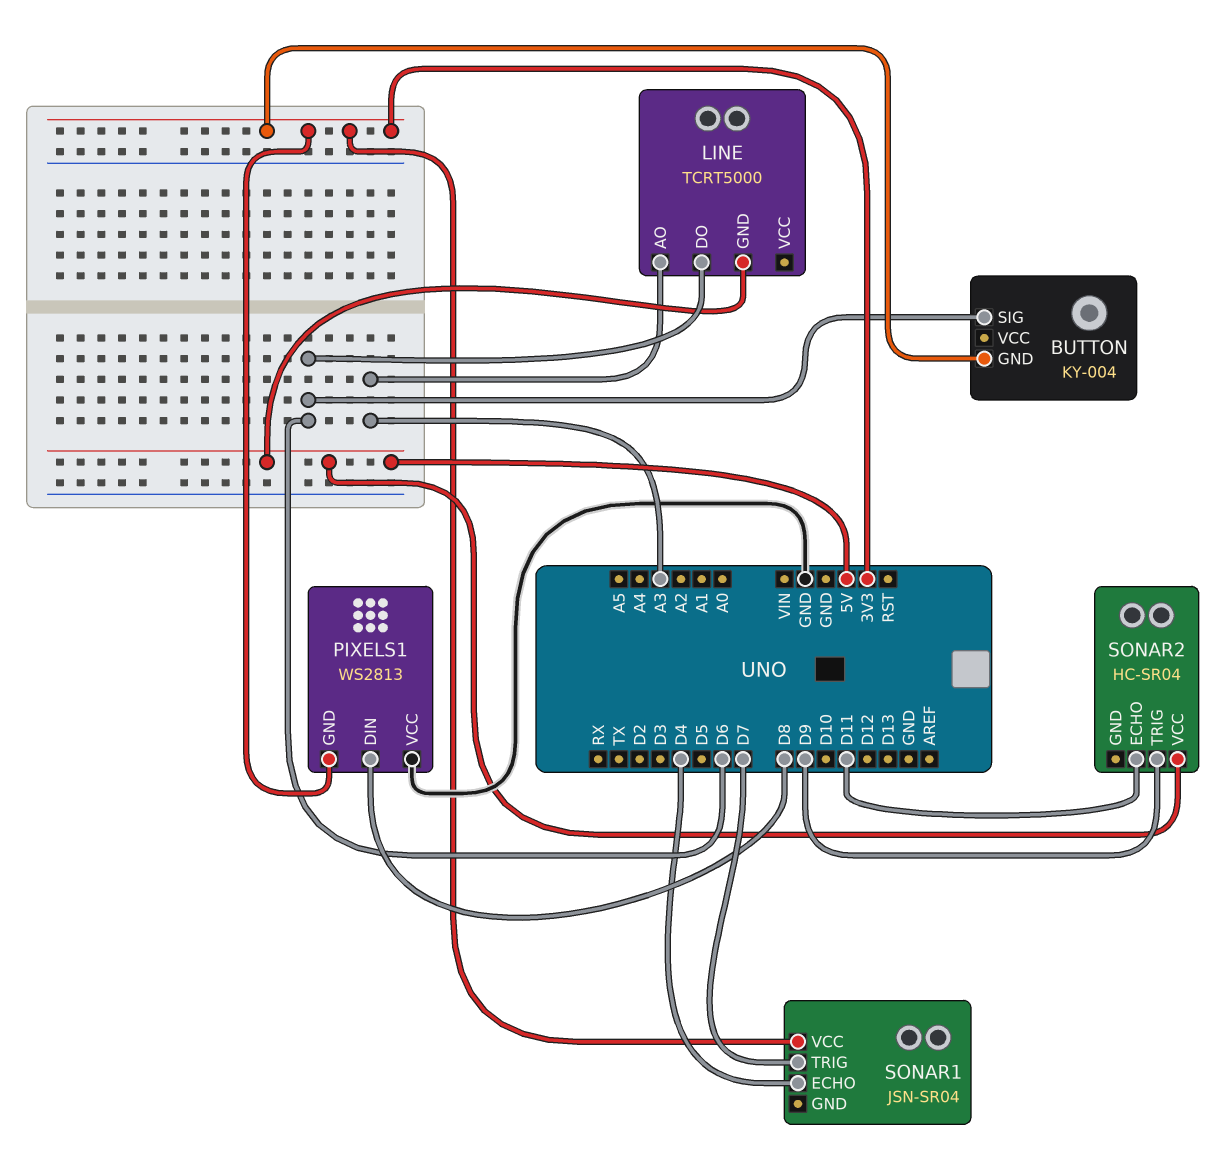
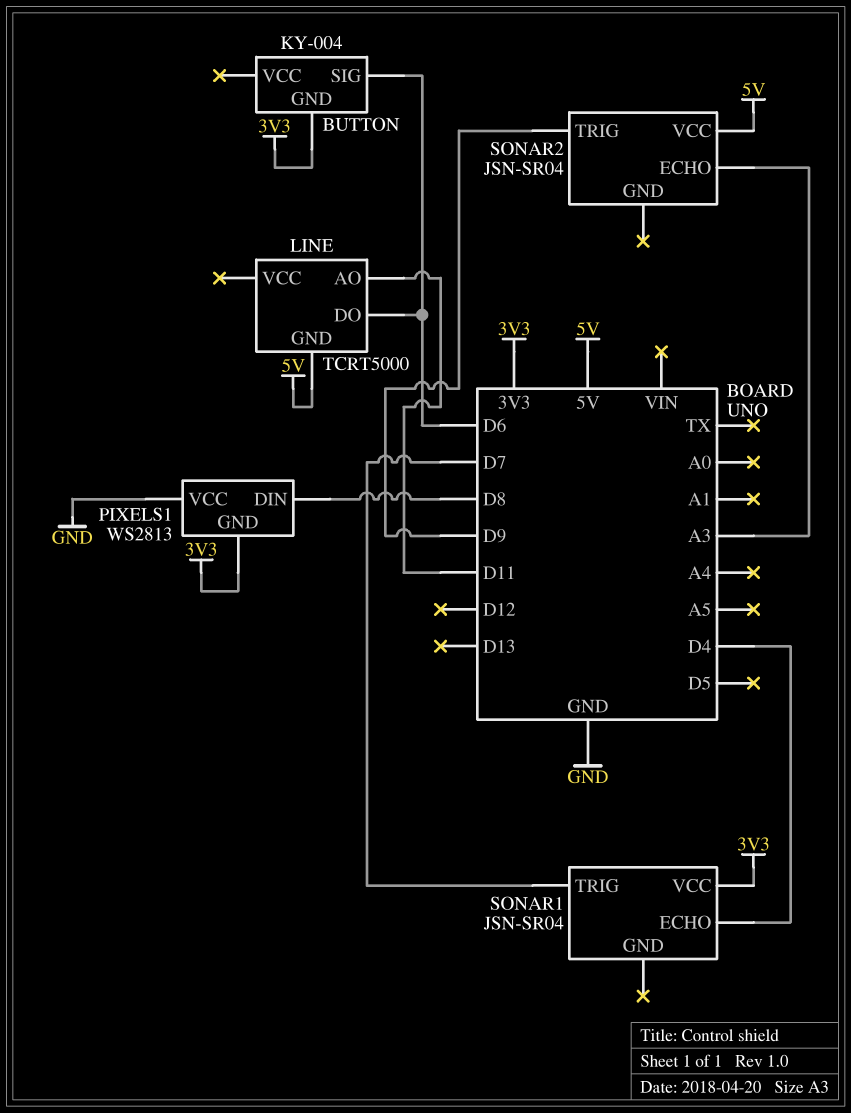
LINE pin AO: A3 -> D11
SONAR2: HC-SR04 -> JSN-SR04
SONAR2 pin ECHO: D11 -> A3

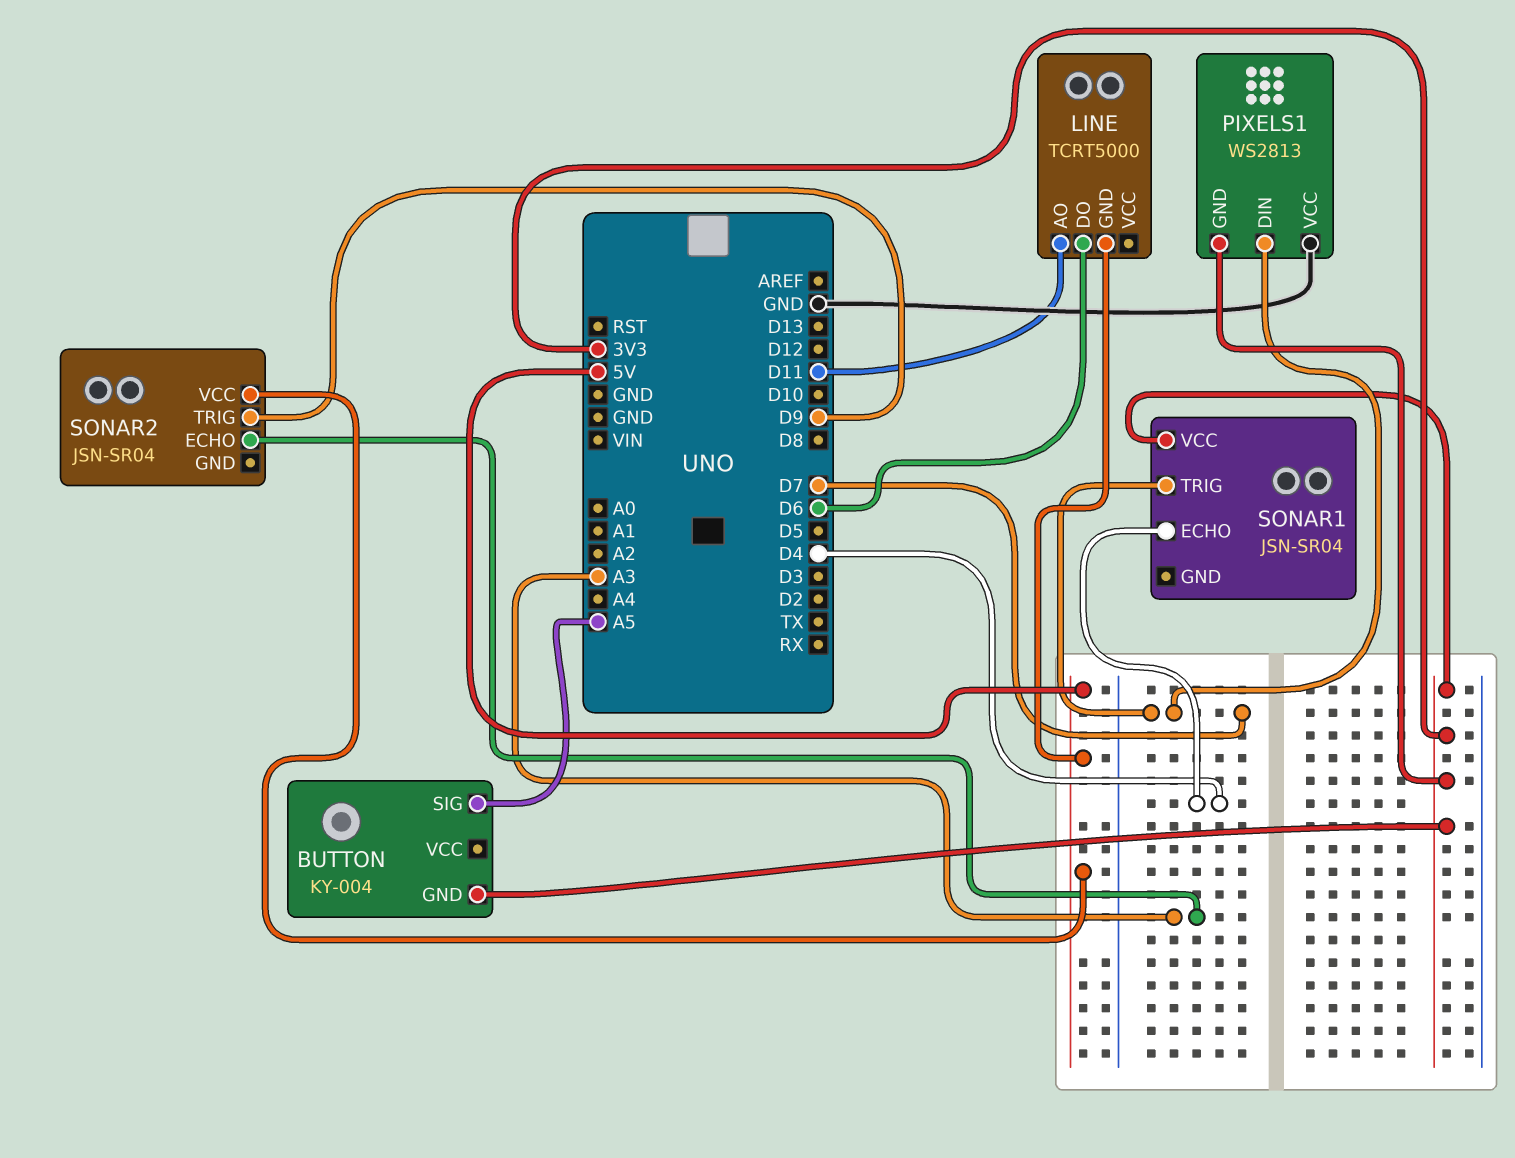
BUTTON pin SIG: D6 -> A5
PIXELS1 pin DIN: D8 -> D7

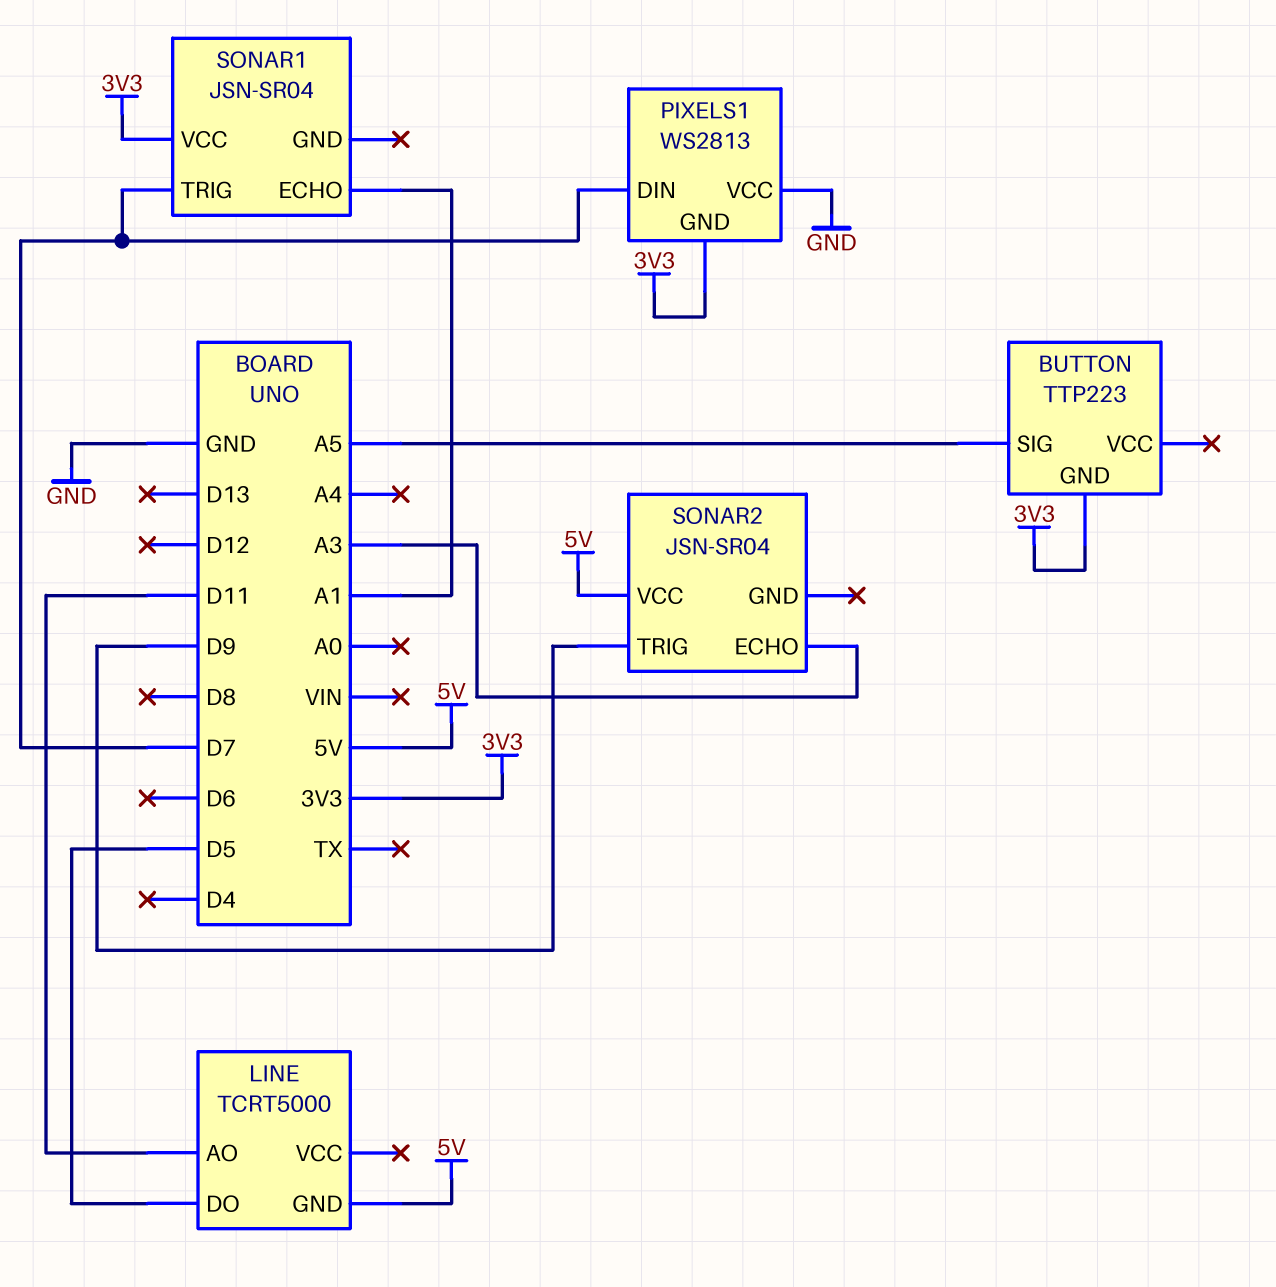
BUTTON: KY-004 -> TTP223
LINE pin DO: D6 -> D5
SONAR1 pin ECHO: D4 -> A1

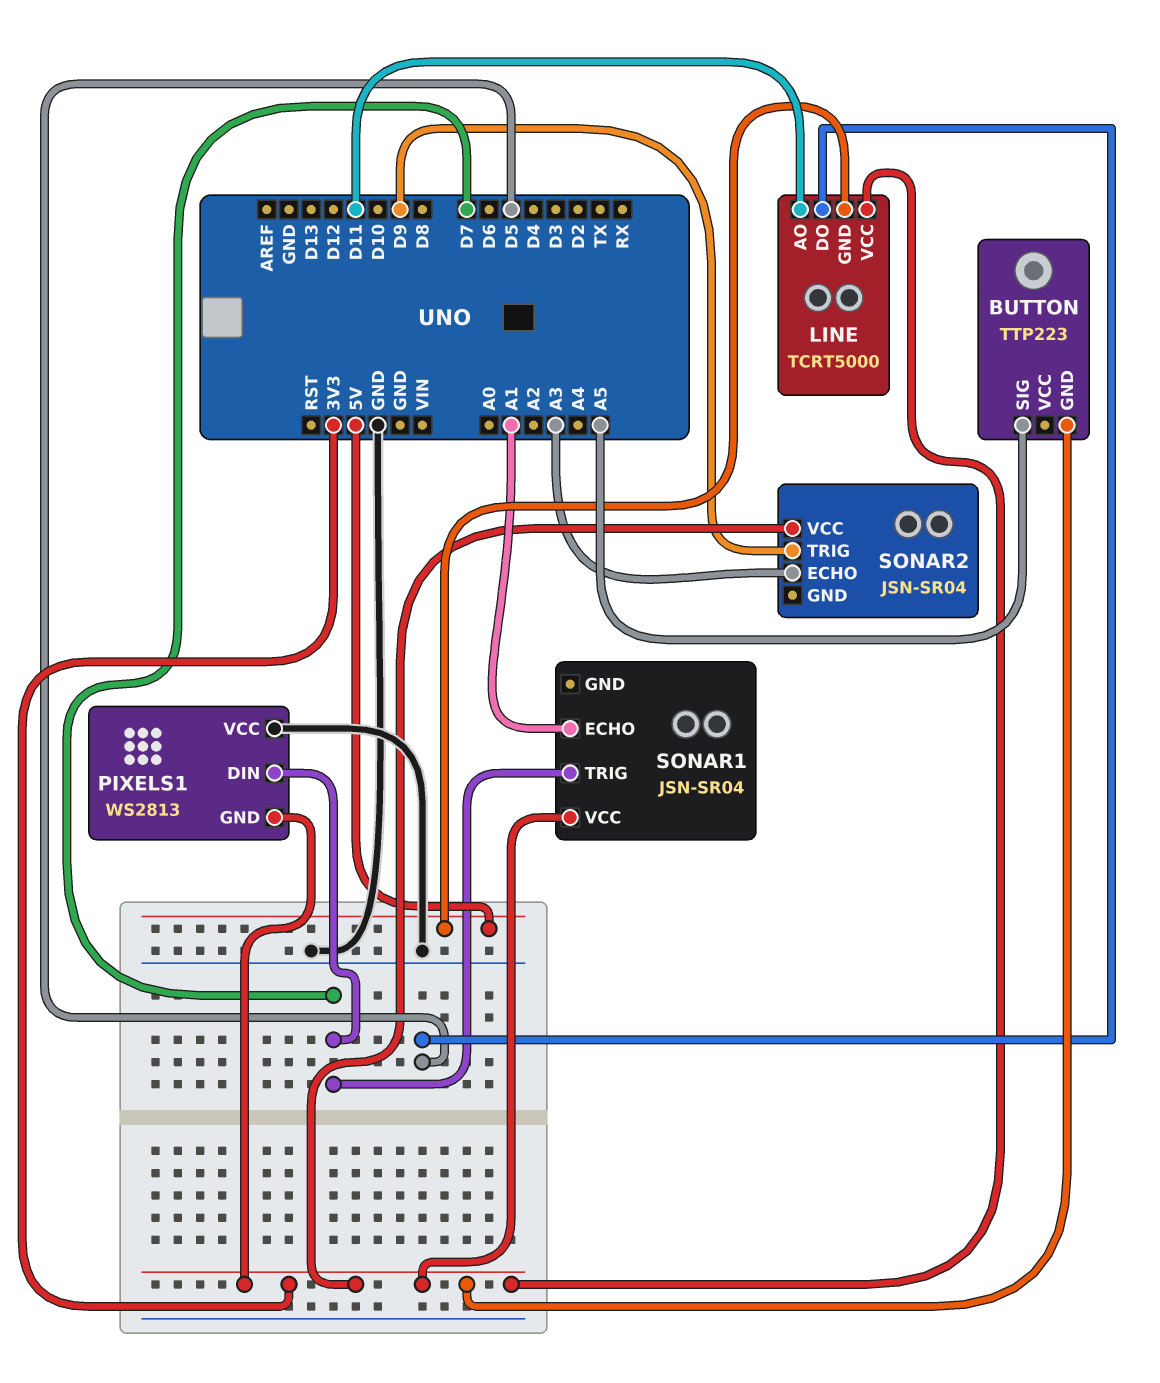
LINE pin VCC: none -> 3V3
SONAR2 pin VCC: 5V -> 3V3

